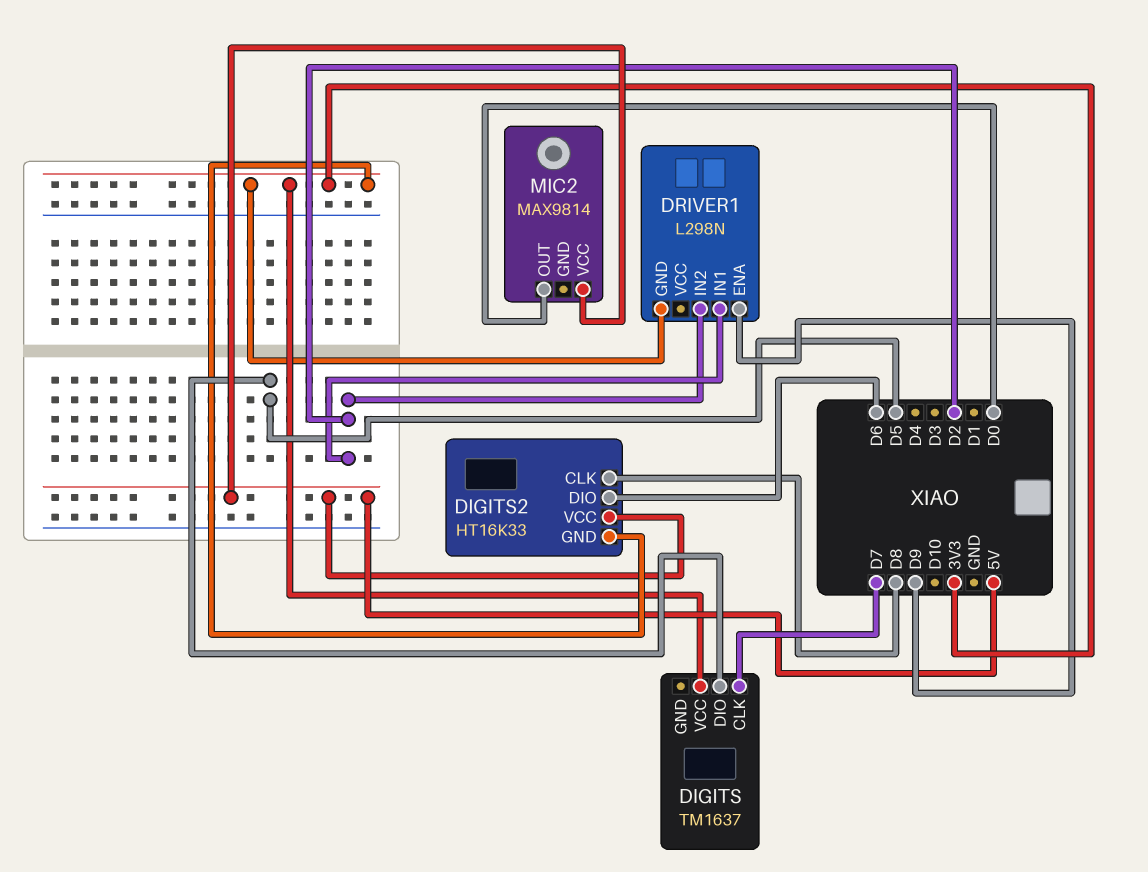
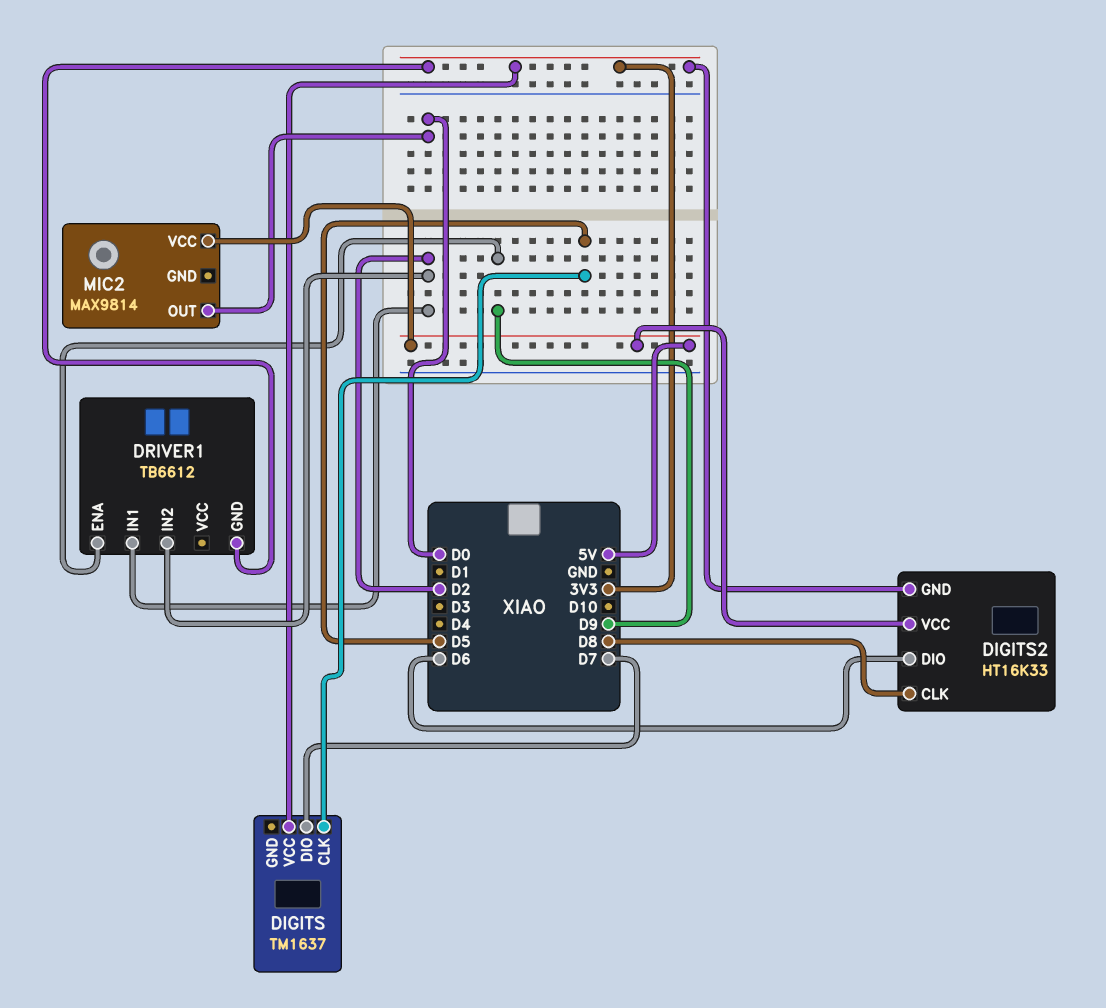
DIGITS pin CLK: D7 -> D5
DIGITS pin DIO: D5 -> D7
DRIVER1: L298N -> TB6612

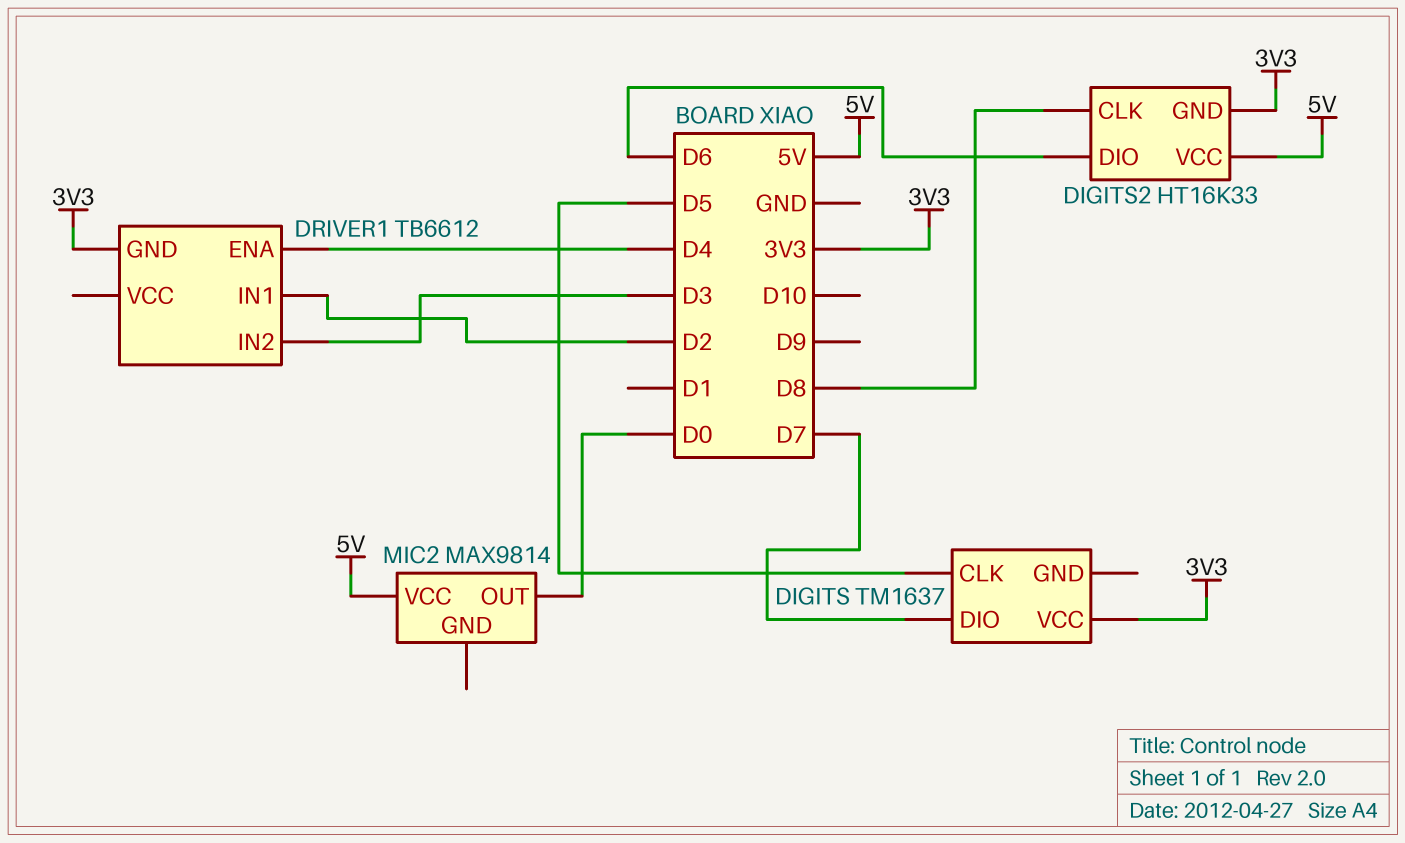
DRIVER1 pin ENA: D9 -> D4
DRIVER1 pin IN2: D2 -> D3

